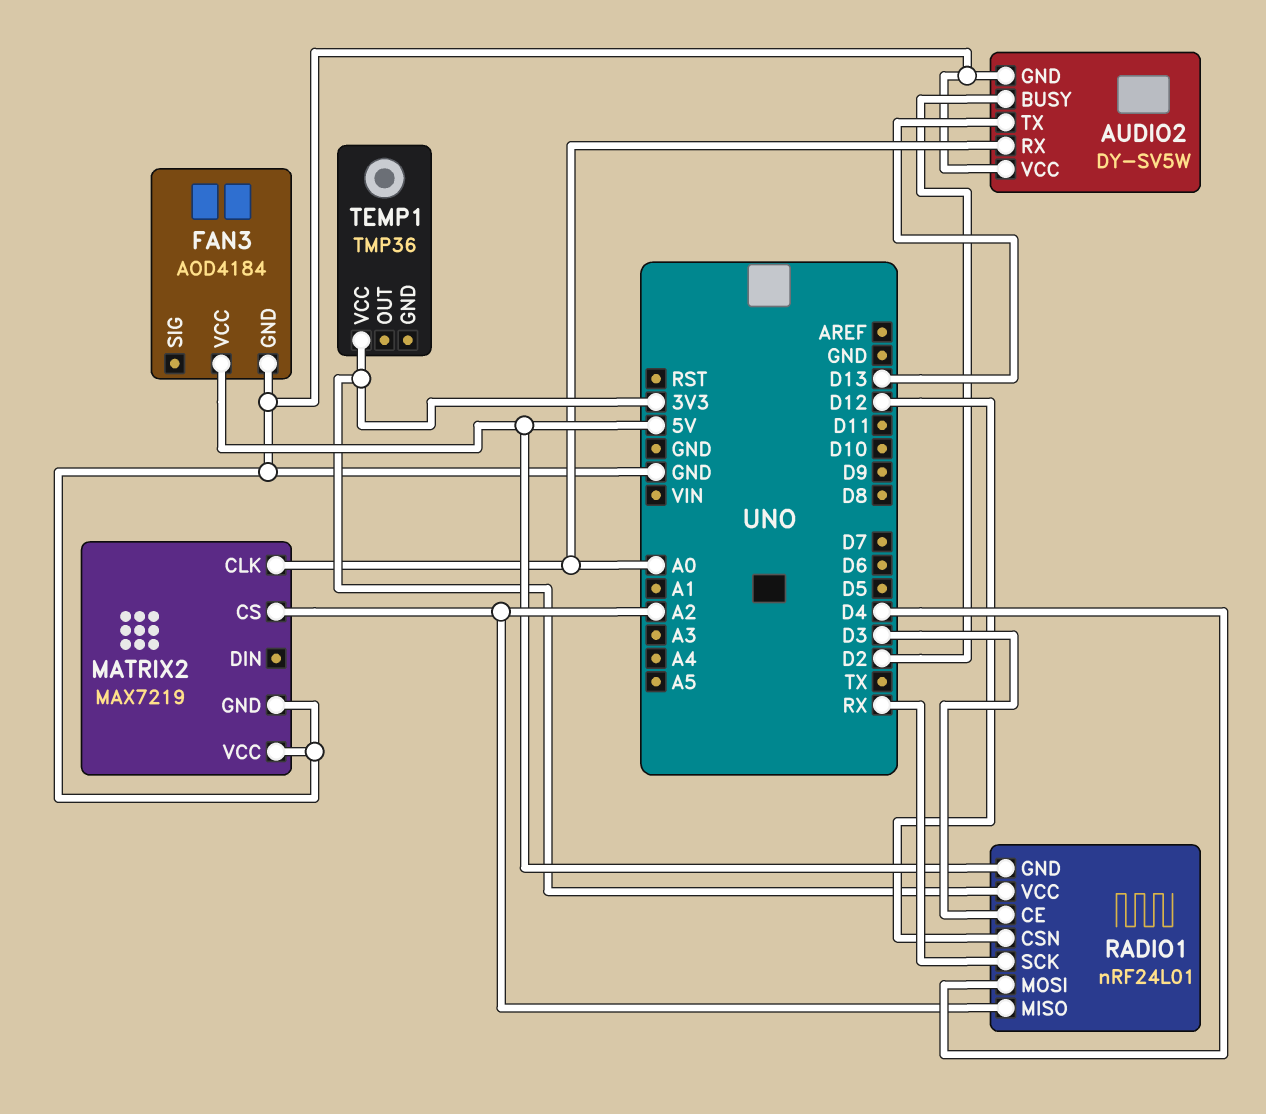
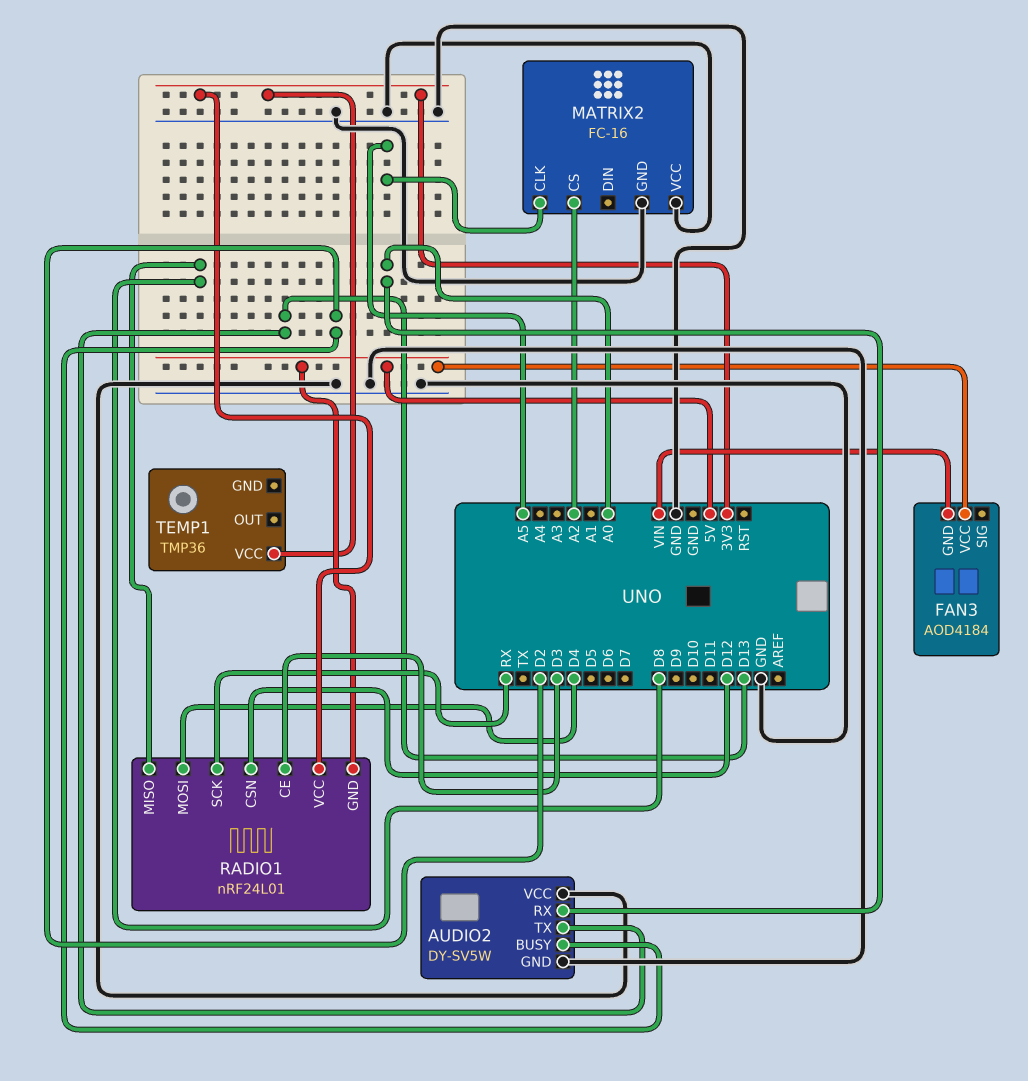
FAN3 pin GND: GND -> VIN
MATRIX2: MAX7219 -> FC-16
MATRIX2 pin CLK: A0 -> A5
RADIO1 pin MISO: A2 -> D8

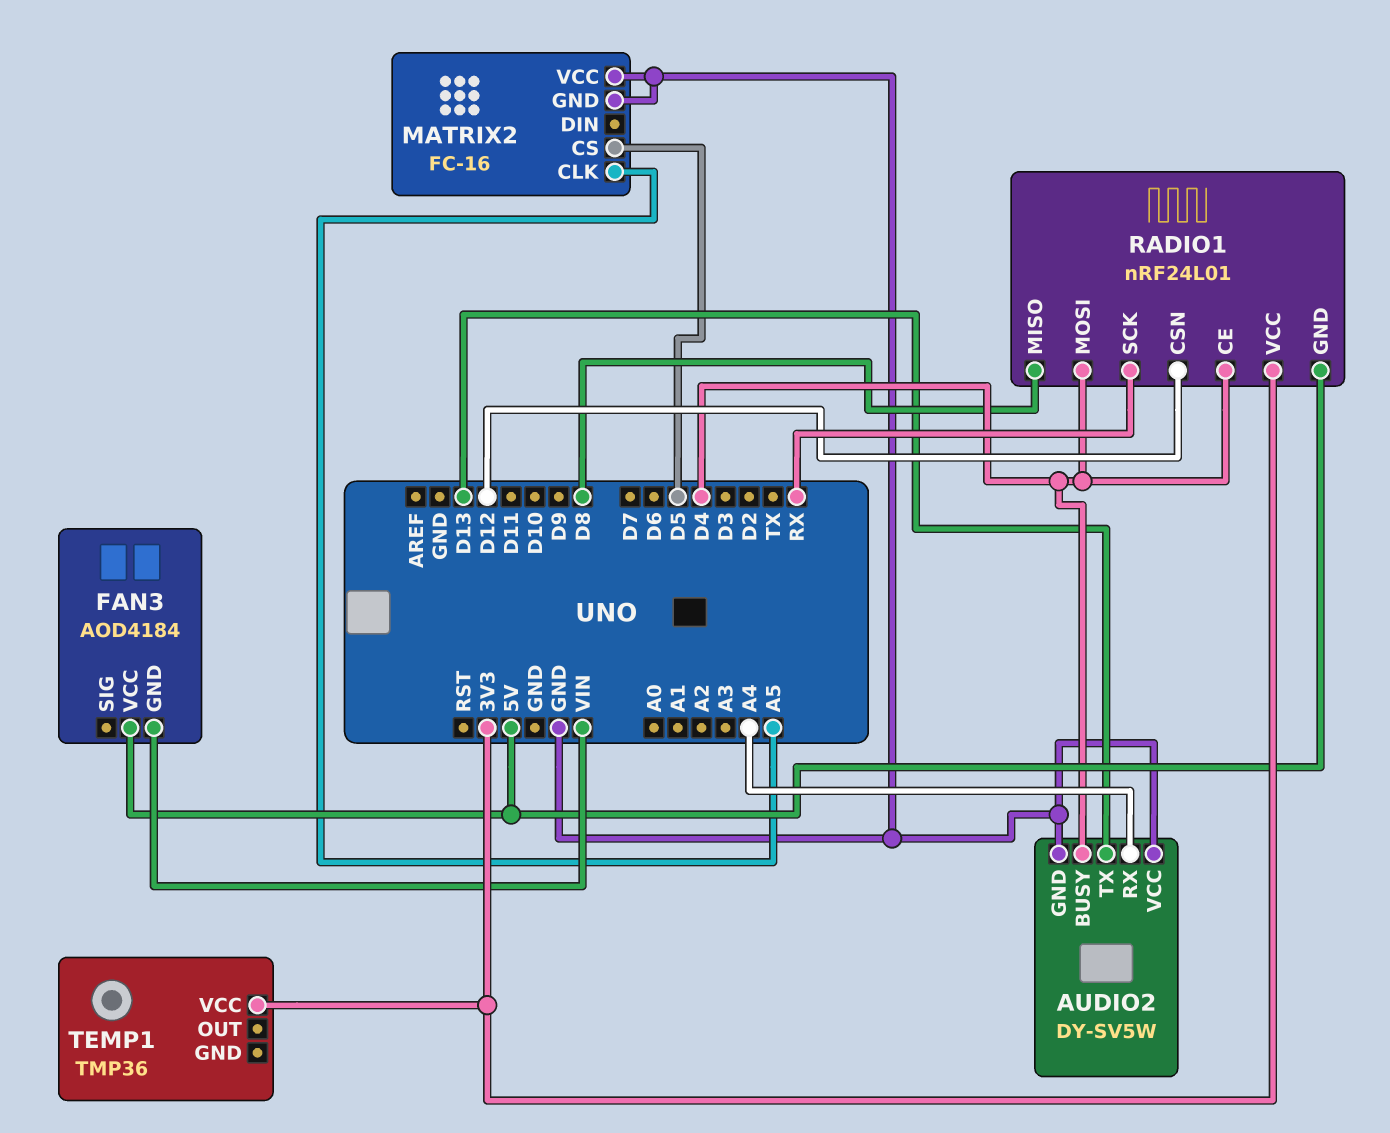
AUDIO2 pin BUSY: D2 -> D4
AUDIO2 pin RX: A0 -> A4
MATRIX2 pin CS: A2 -> D5
RADIO1 pin CE: D3 -> D4

